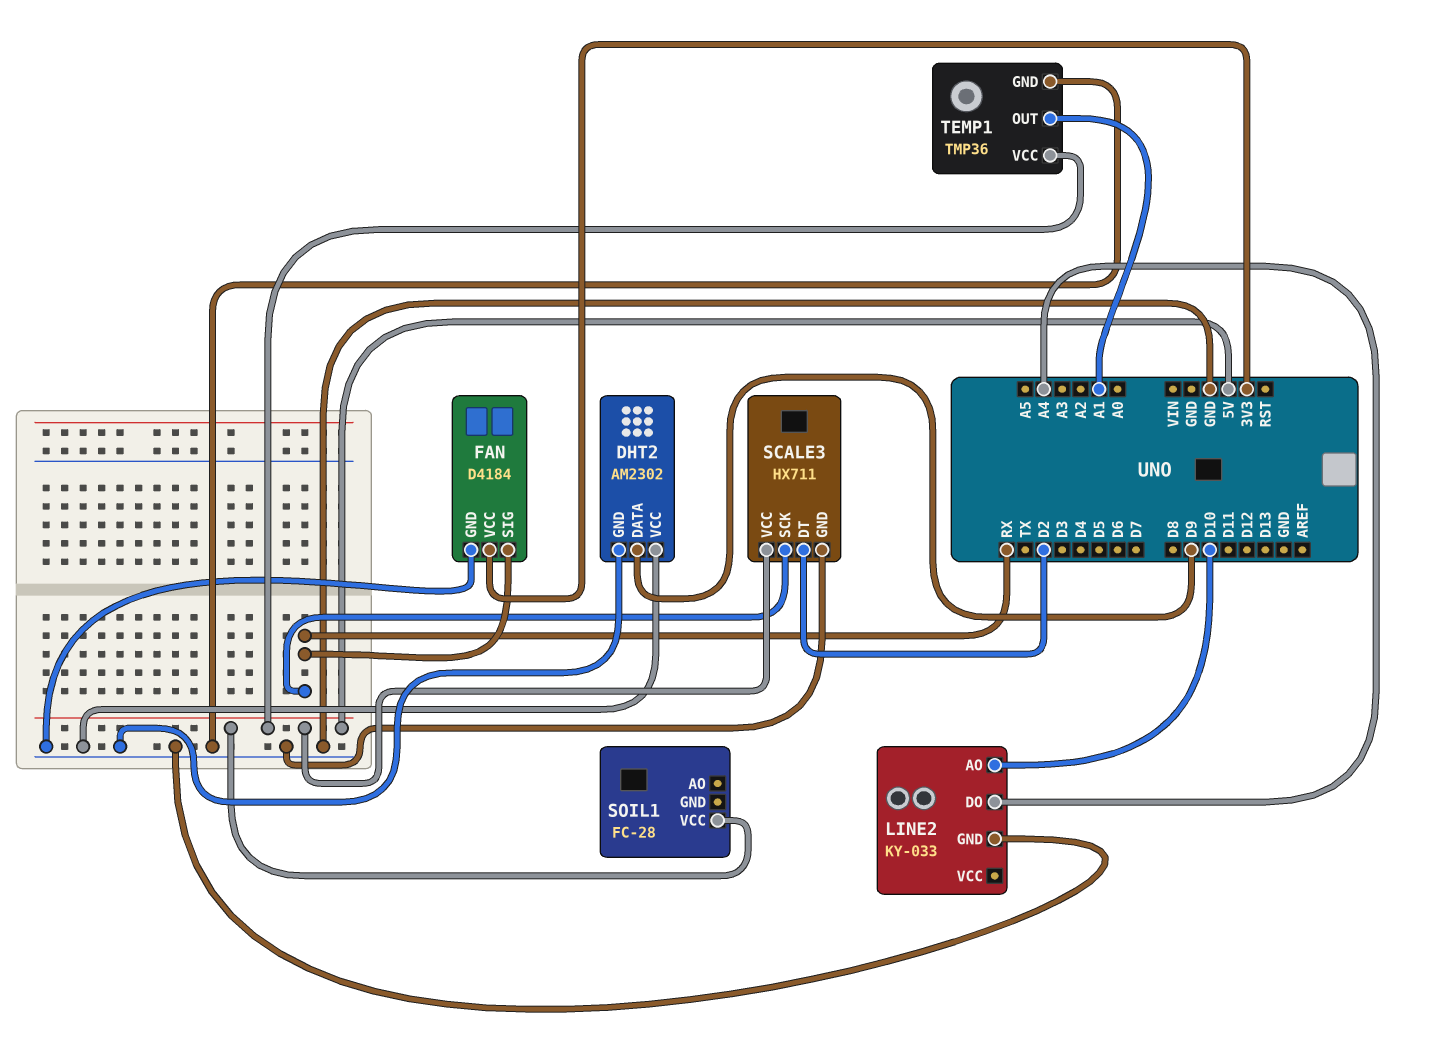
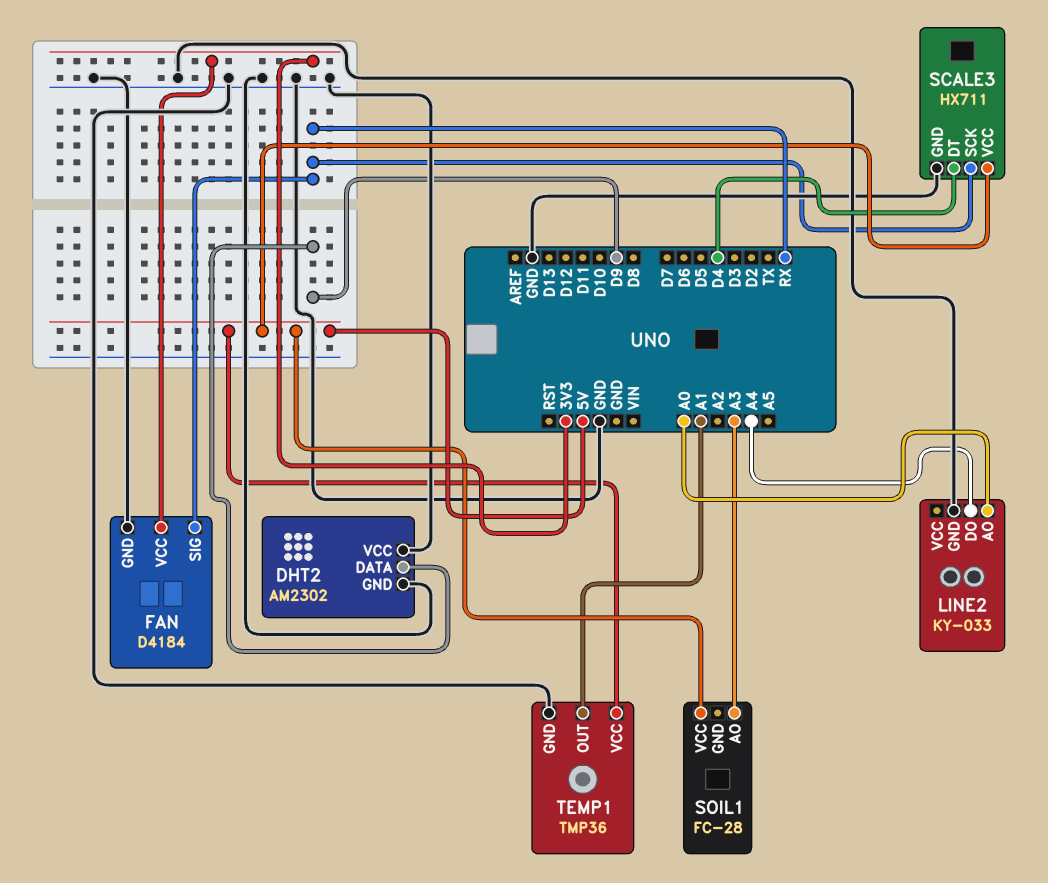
LINE2 pin AO: D10 -> A0
SCALE3 pin DT: D2 -> D4
SOIL1 pin AO: none -> A3

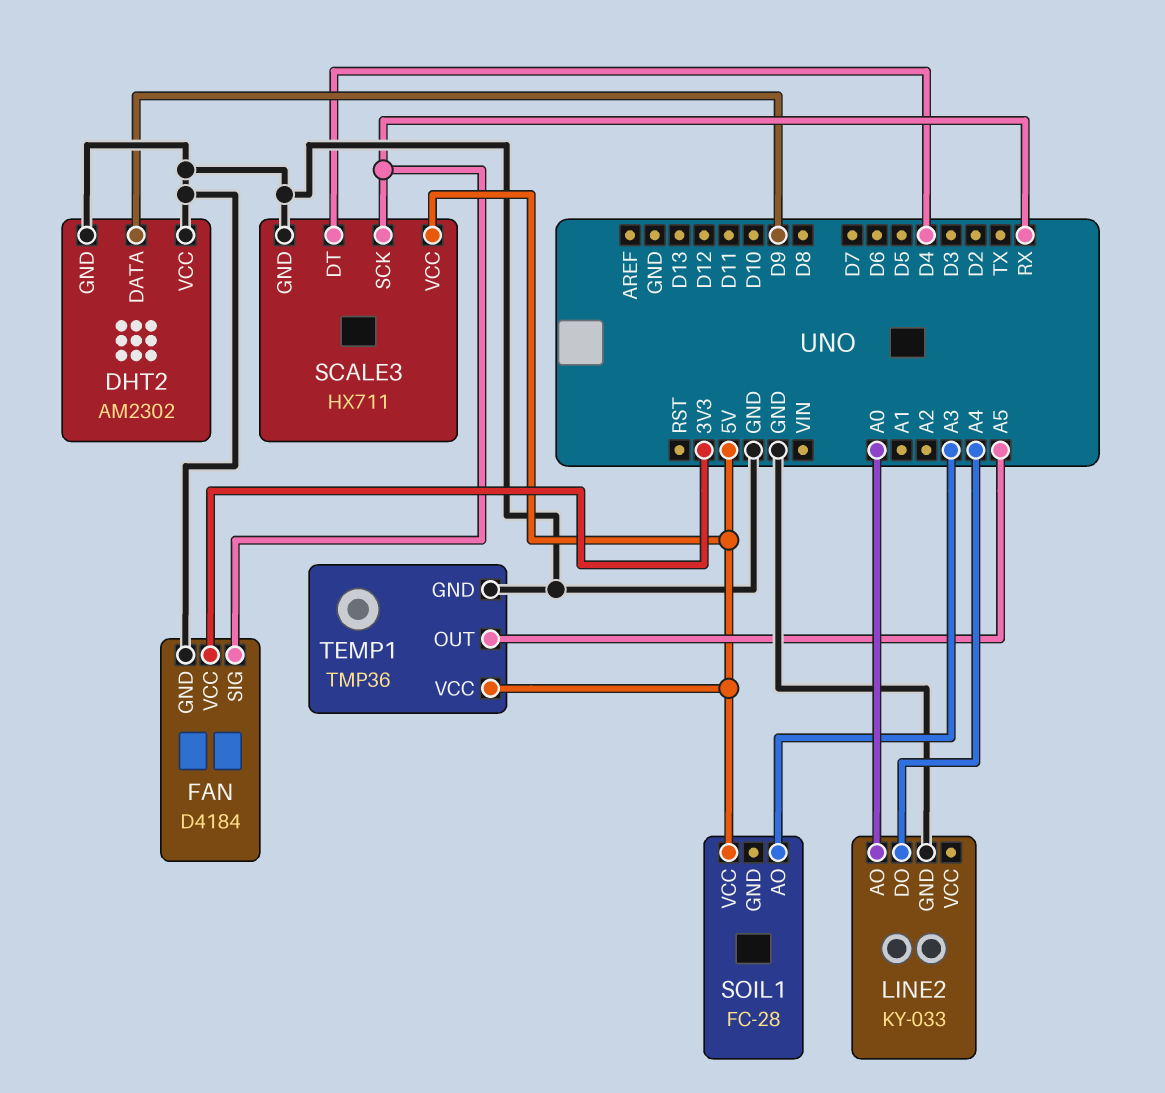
TEMP1 pin OUT: A1 -> A5

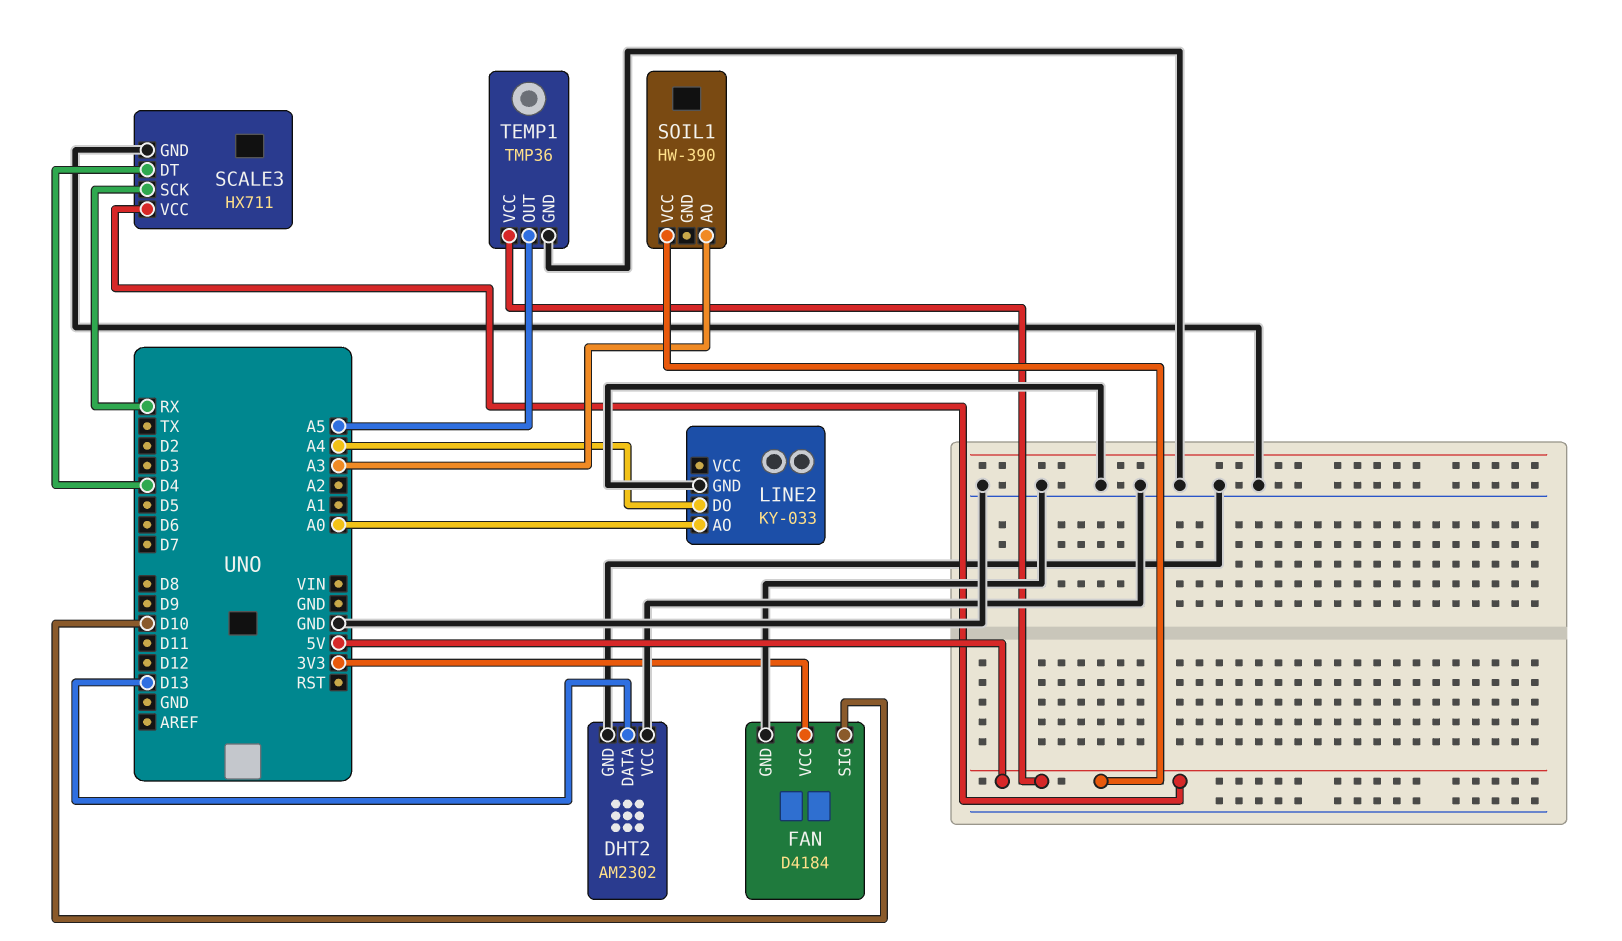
DHT2 pin DATA: D9 -> D13
FAN pin SIG: RX -> D10
SOIL1: FC-28 -> HW-390

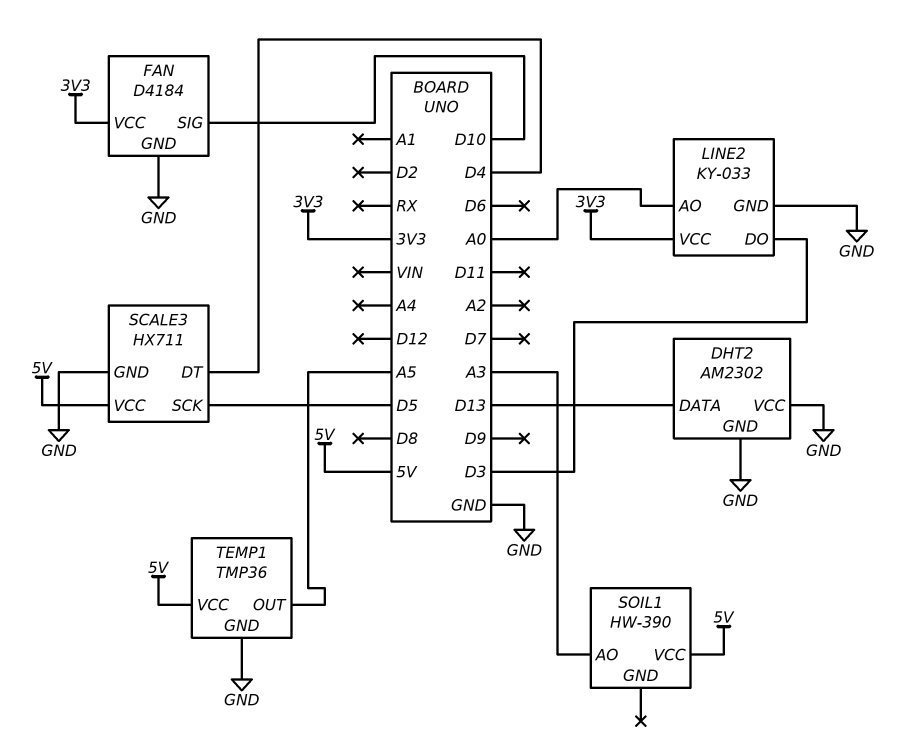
LINE2 pin DO: A4 -> D3
LINE2 pin VCC: none -> 3V3
SCALE3 pin SCK: RX -> D5

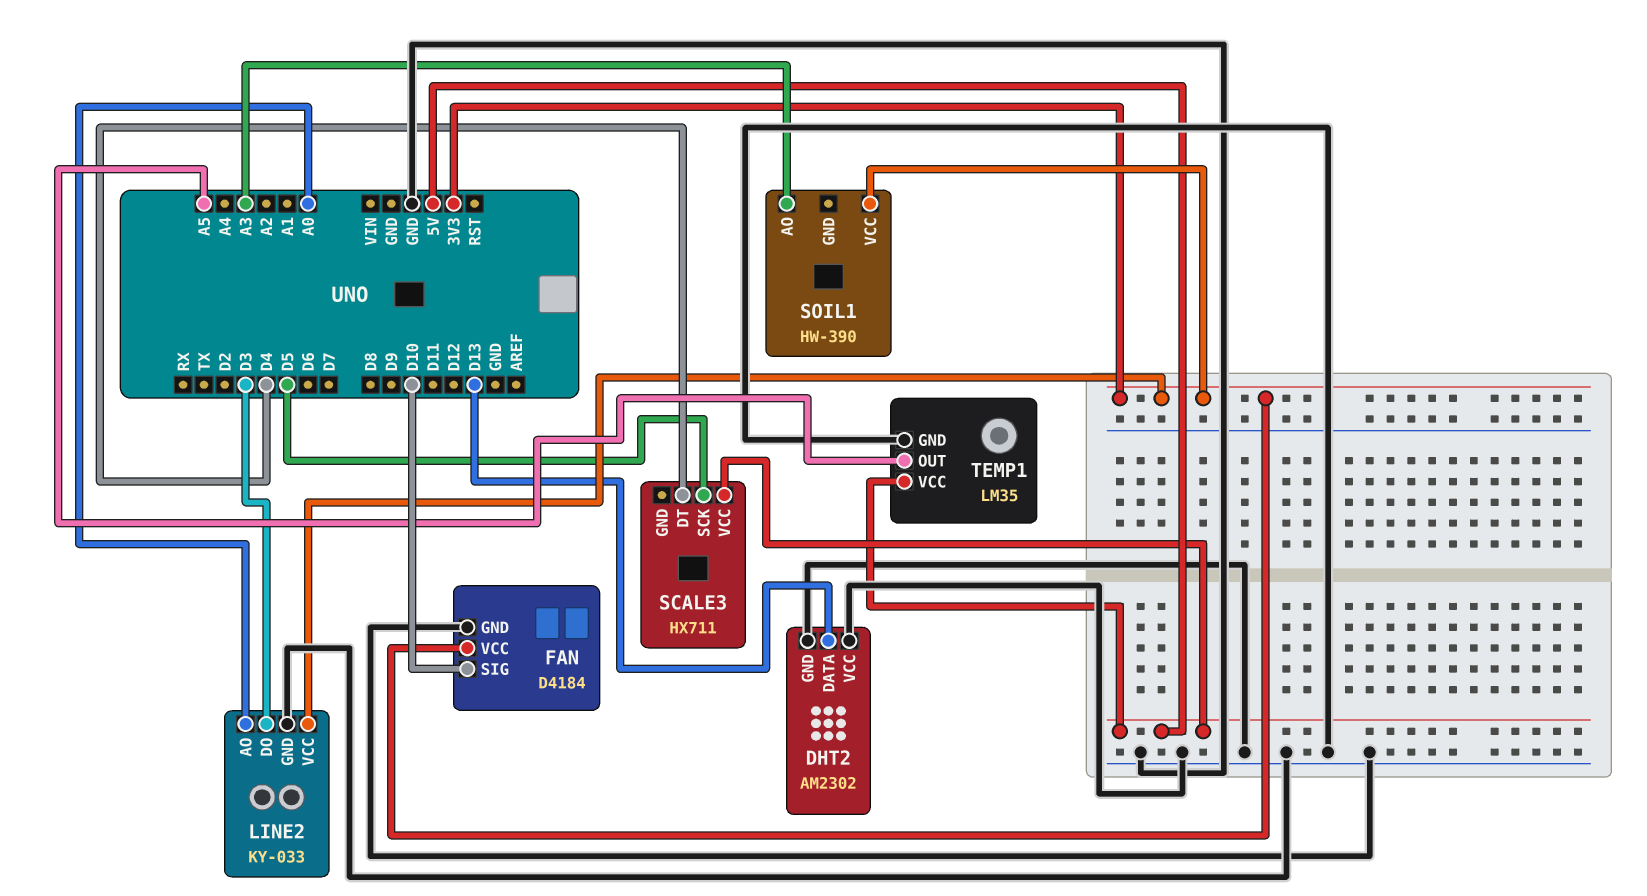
SCALE3 pin GND: GND -> none
SOIL1 pin VCC: 5V -> 3V3
TEMP1: TMP36 -> LM35

